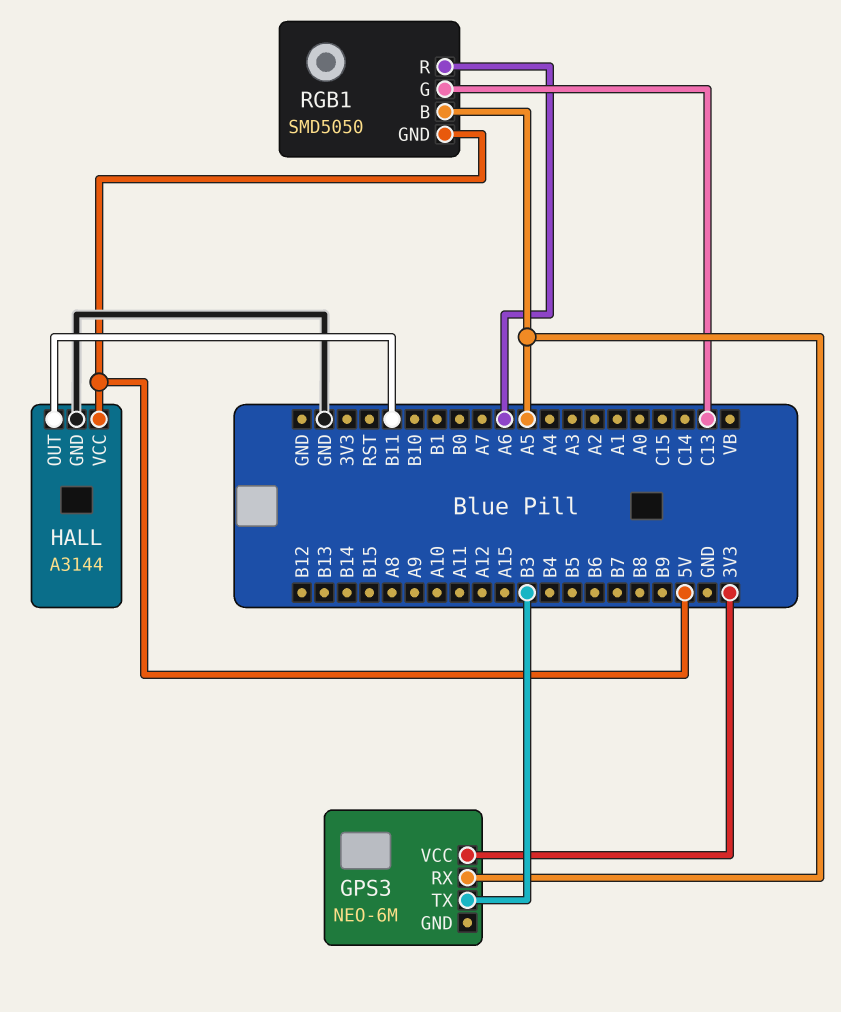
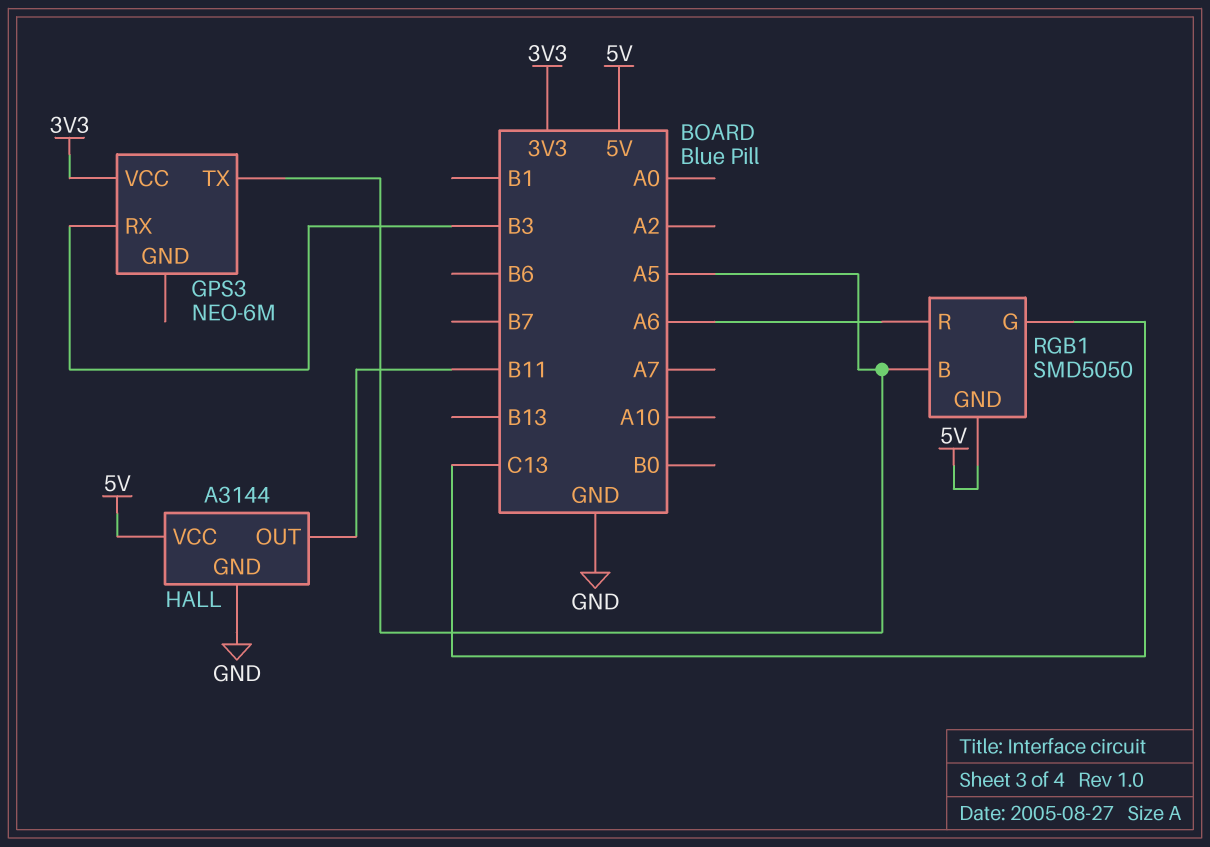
GPS3 pin RX: A5 -> B3
GPS3 pin TX: B3 -> A5

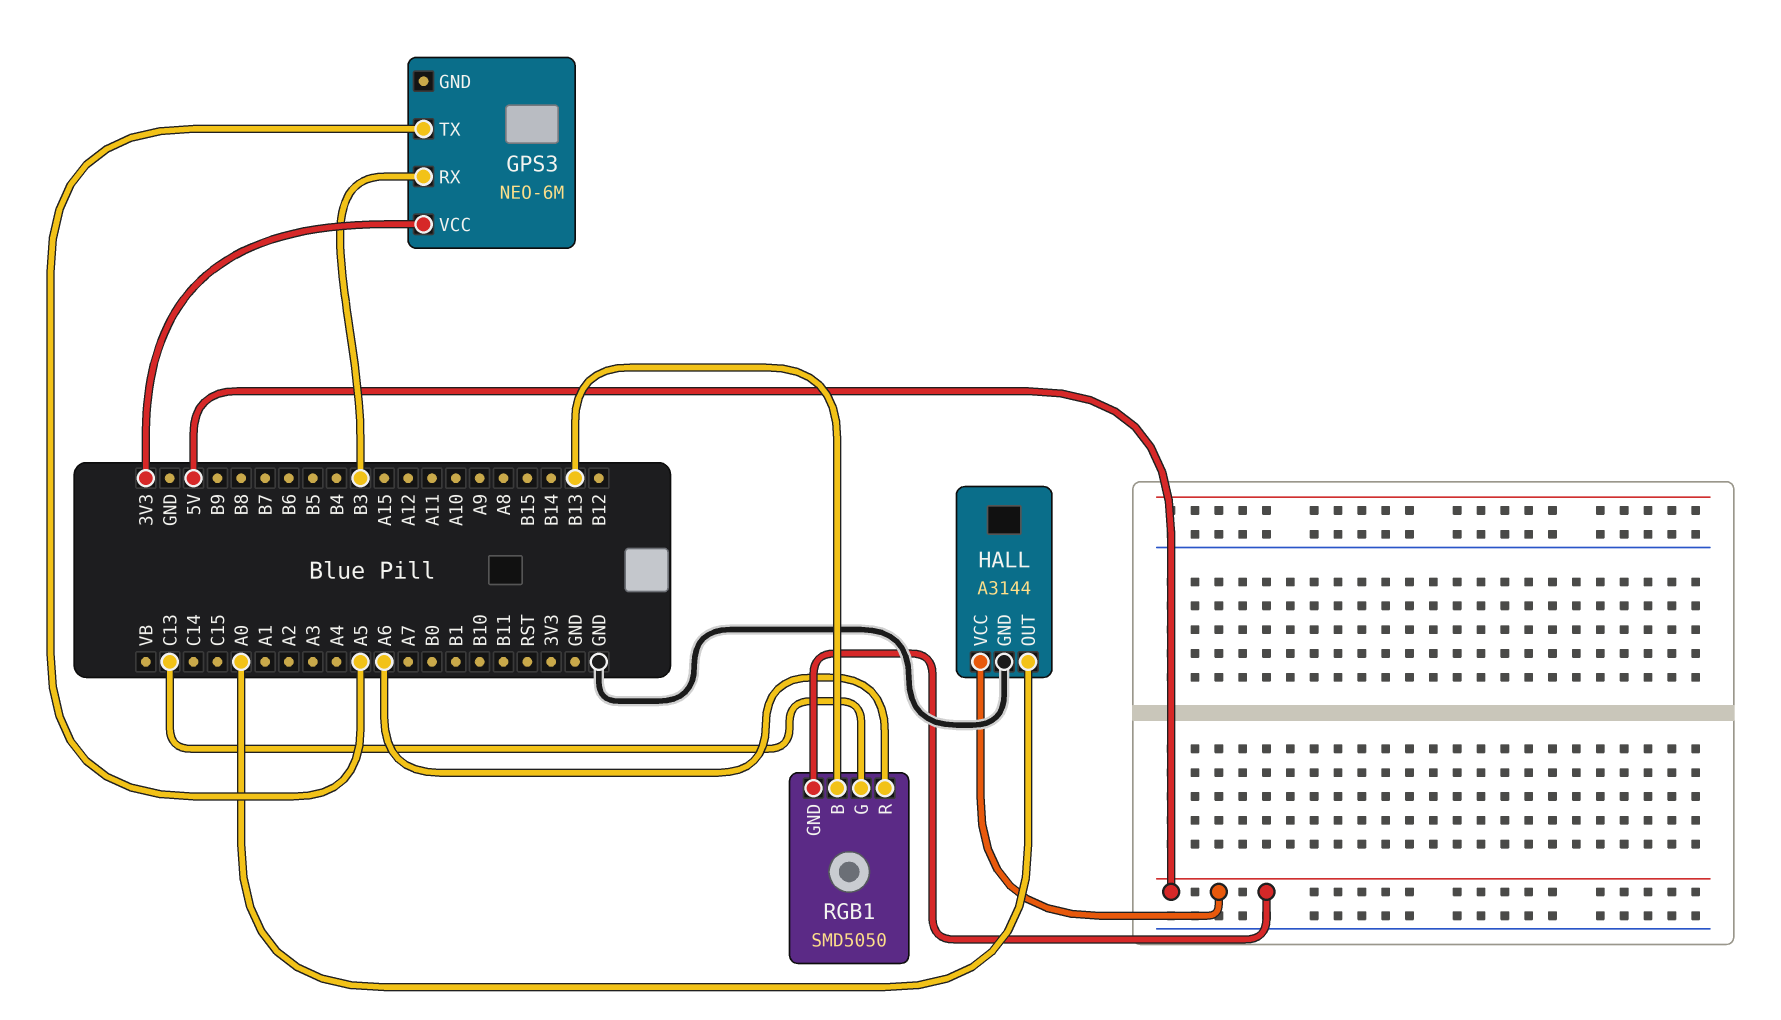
HALL pin OUT: B11 -> A0
RGB1 pin B: A5 -> B13

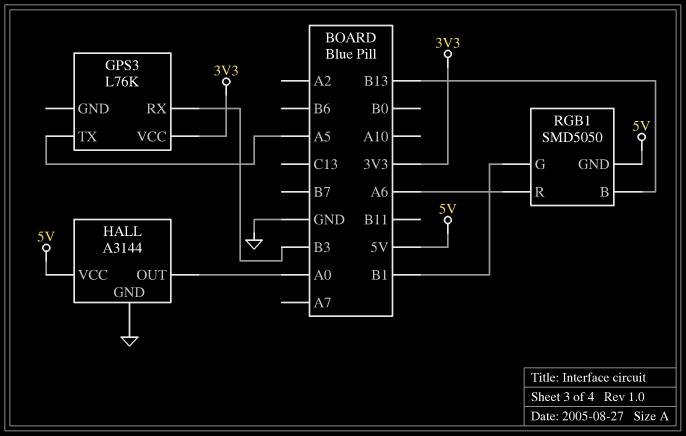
GPS3: NEO-6M -> L76K
RGB1 pin G: C13 -> B1

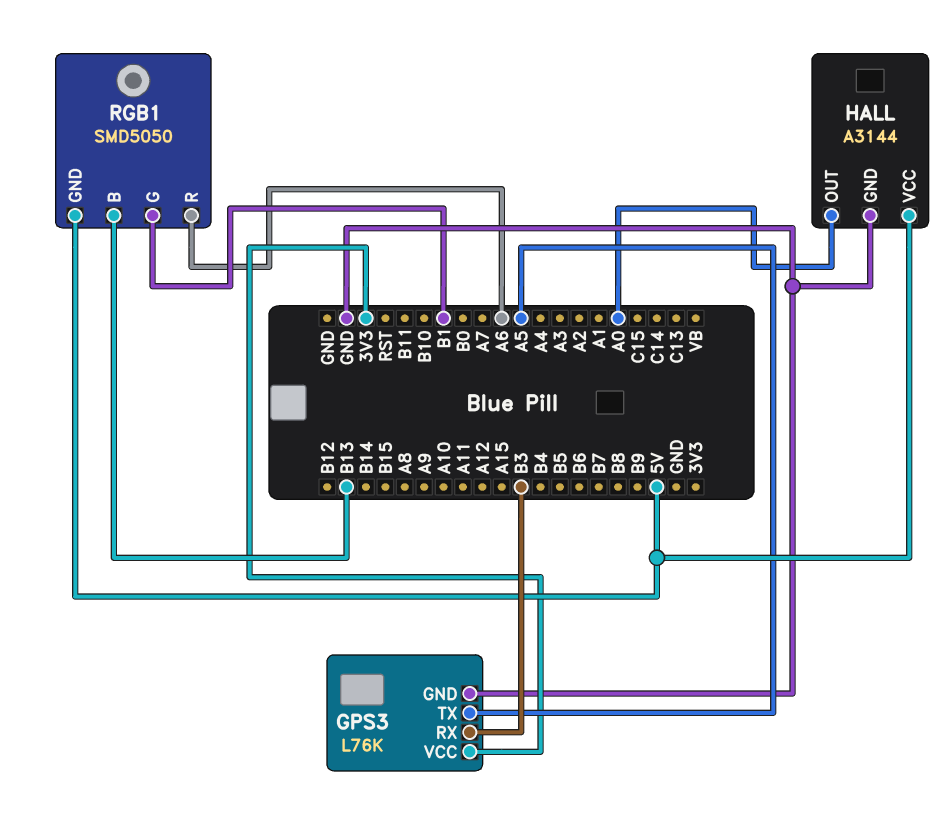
GPS3 pin GND: none -> GND

